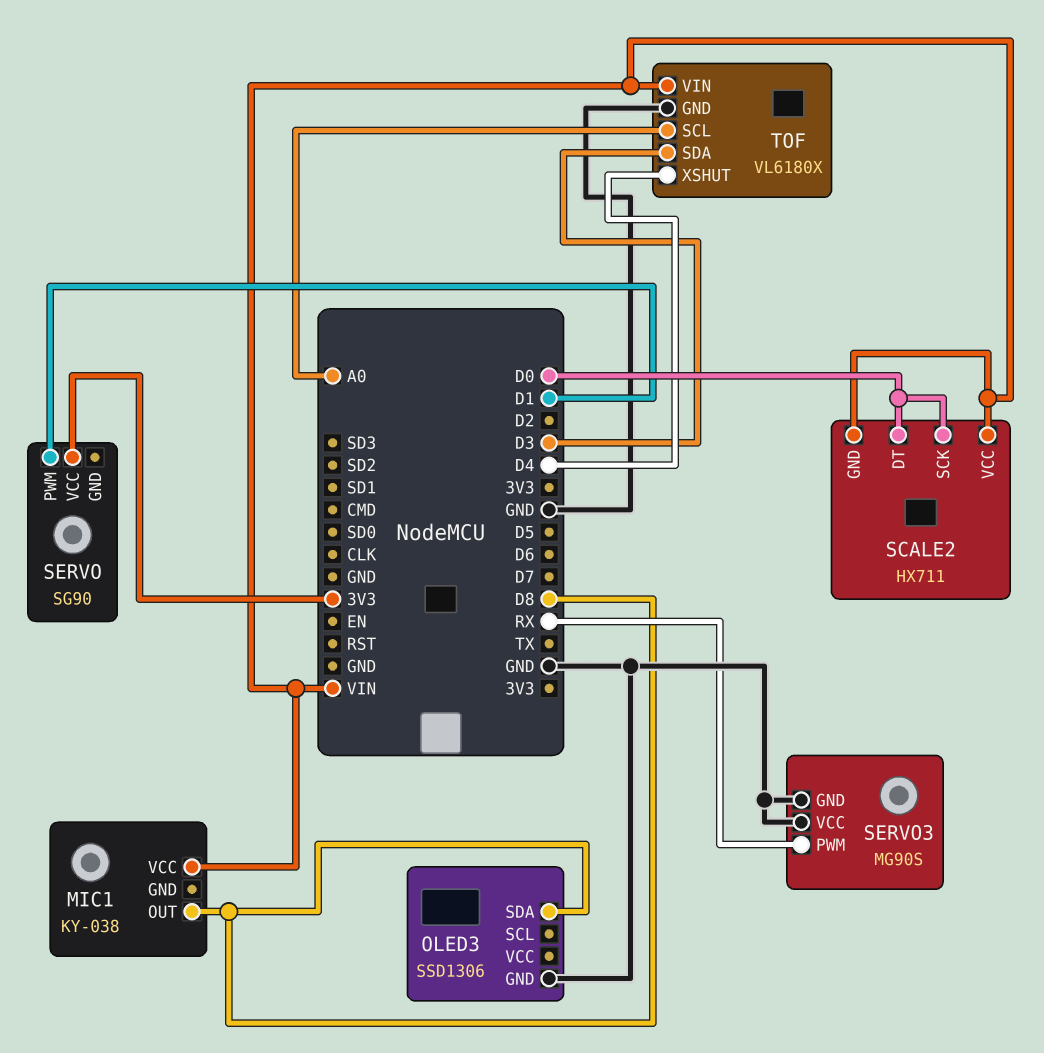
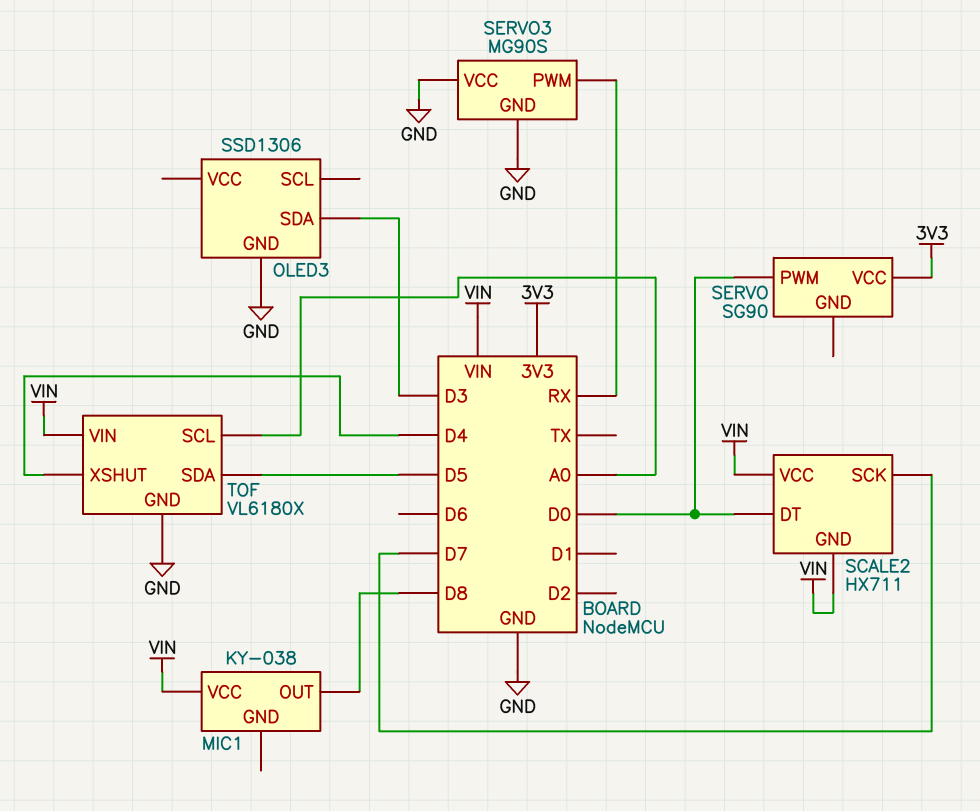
OLED3 pin SDA: D8 -> D3
SCALE2 pin SCK: D0 -> D7
SERVO pin PWM: D1 -> D0
TOF pin SDA: D3 -> D5

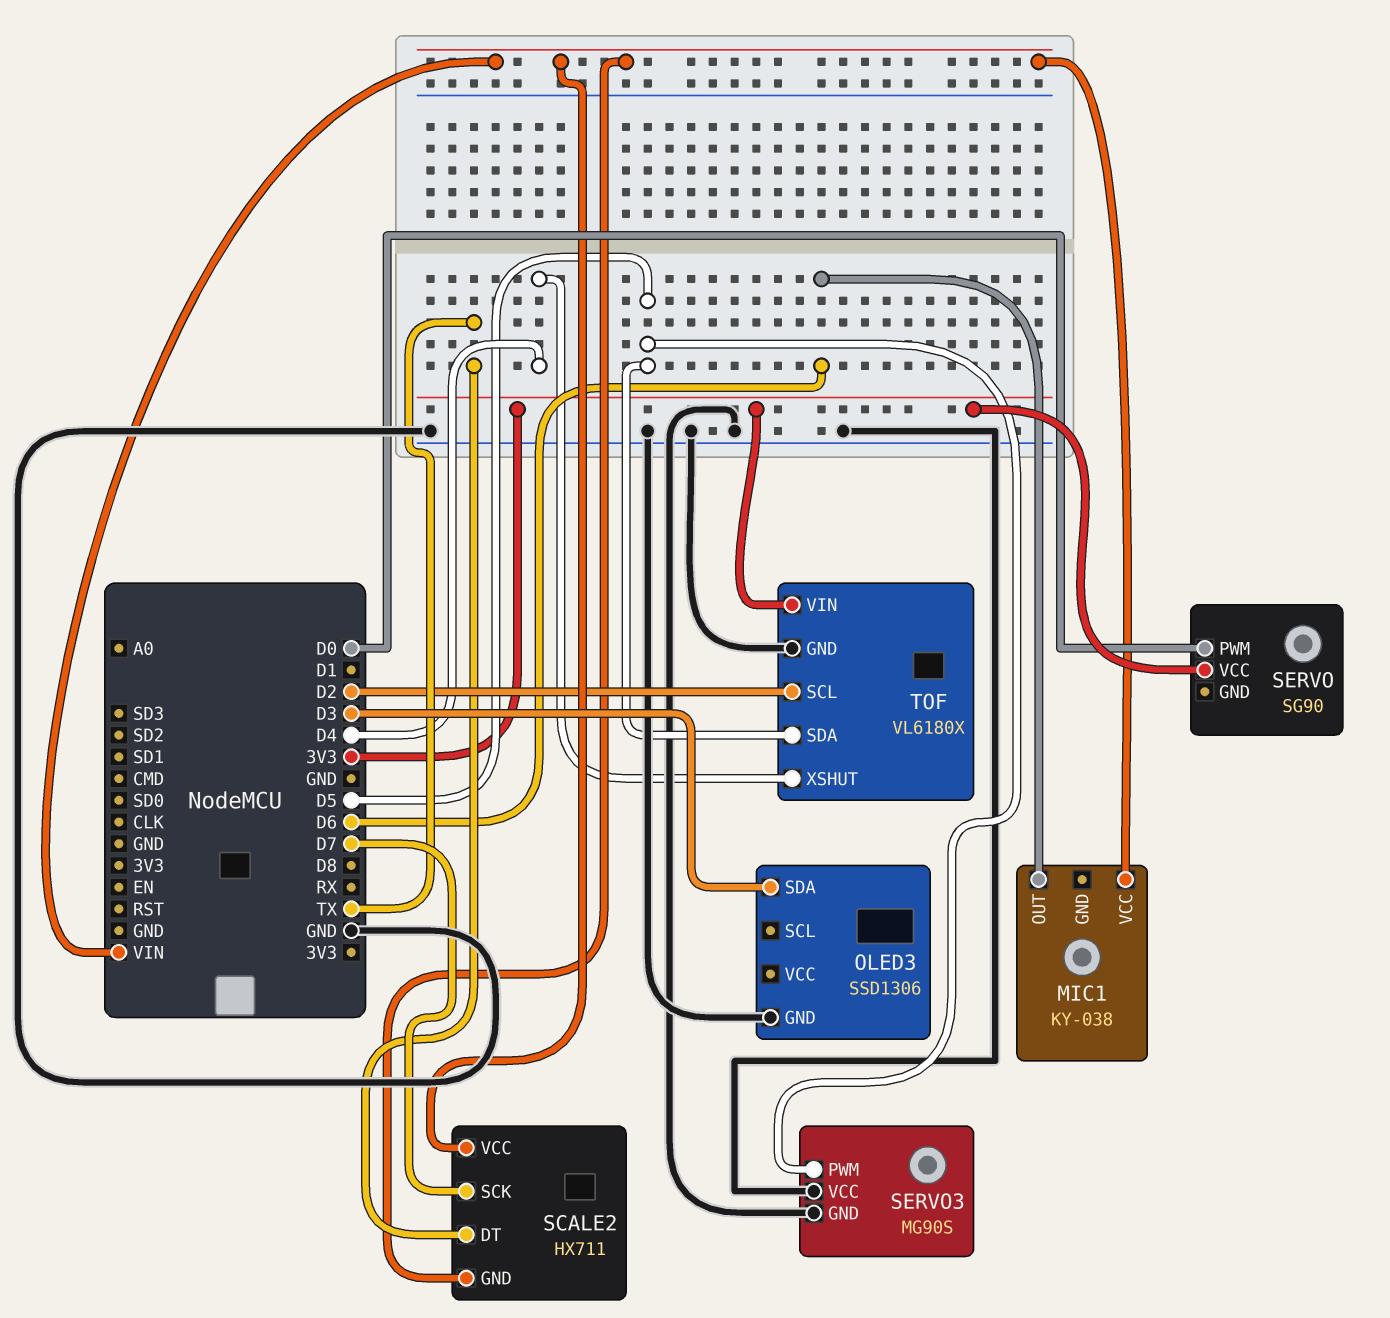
MIC1 pin OUT: D8 -> D6
SCALE2 pin DT: D0 -> TX
SERVO3 pin PWM: RX -> D5
TOF pin SCL: A0 -> D2
TOF pin VIN: VIN -> 3V3

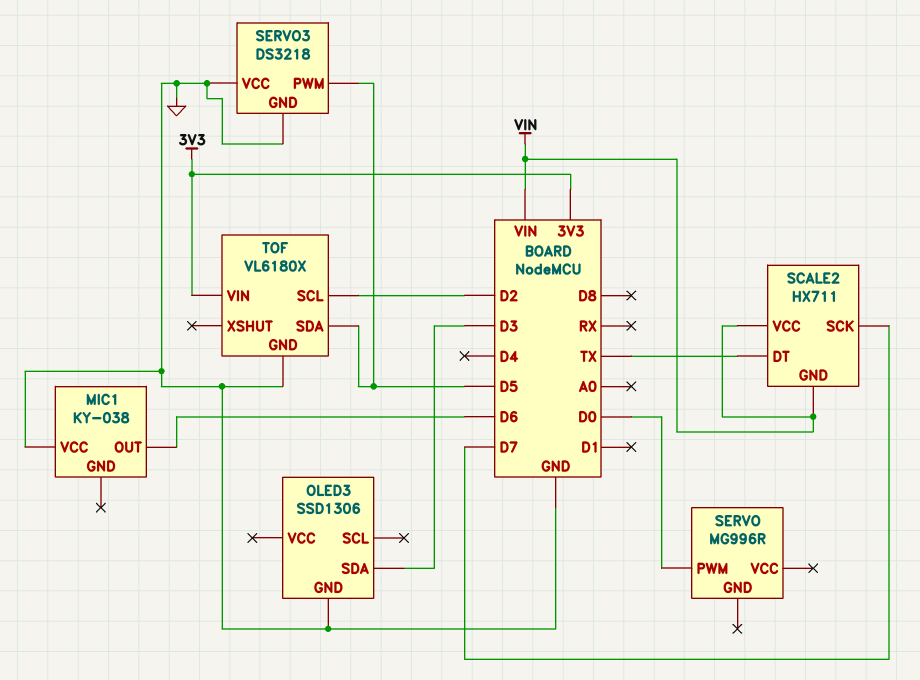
MIC1 pin VCC: VIN -> GND
SERVO: SG90 -> MG996R
SERVO pin VCC: 3V3 -> none
SERVO3: MG90S -> DS3218
TOF pin XSHUT: D4 -> none

